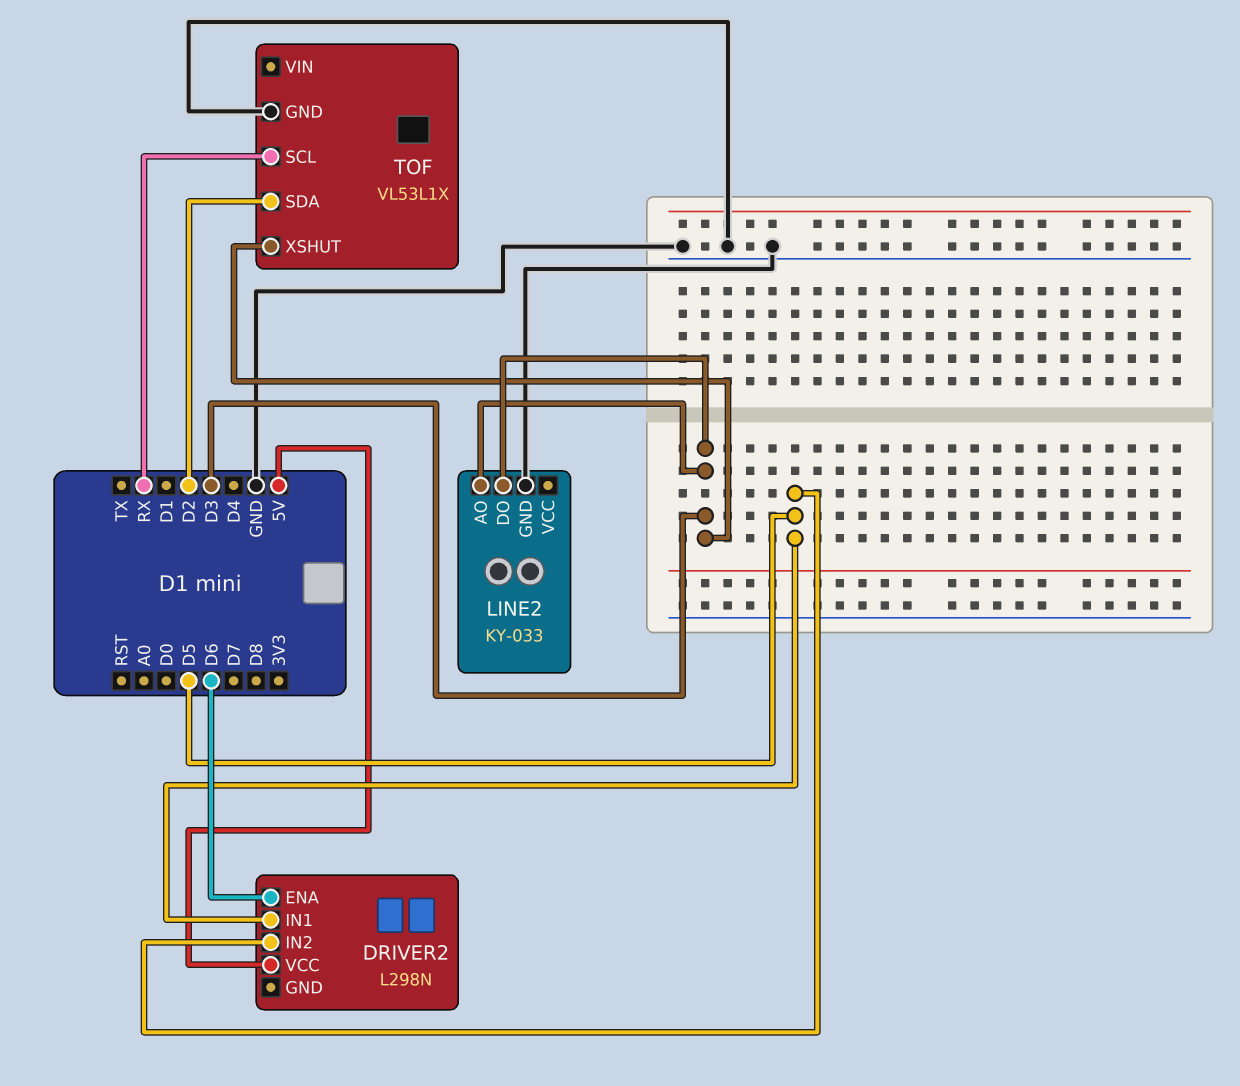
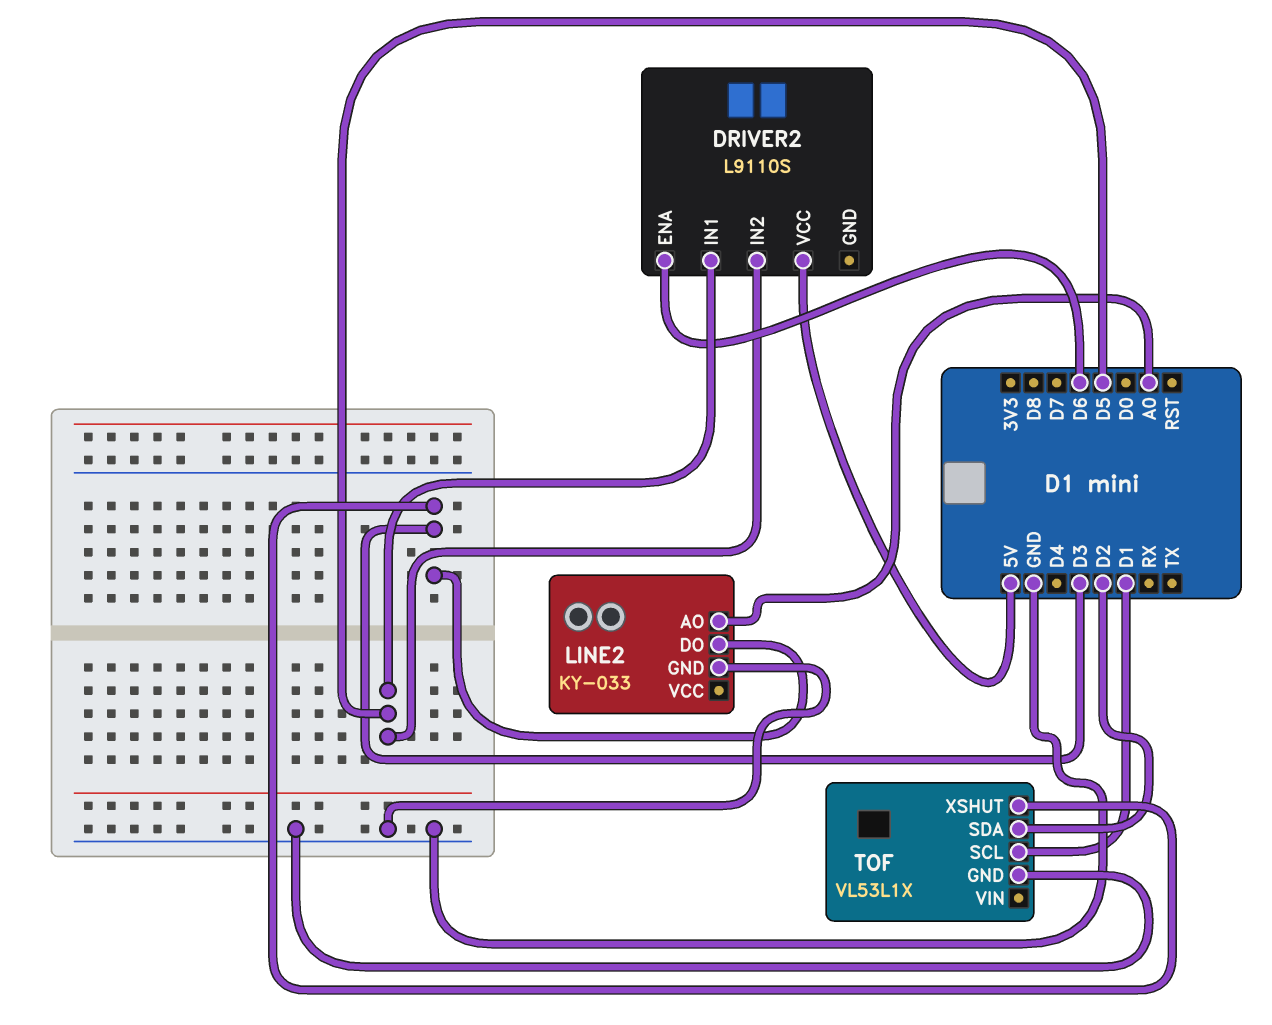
DRIVER2: L298N -> L9110S
LINE2 pin AO: D3 -> A0
TOF pin SCL: RX -> D1

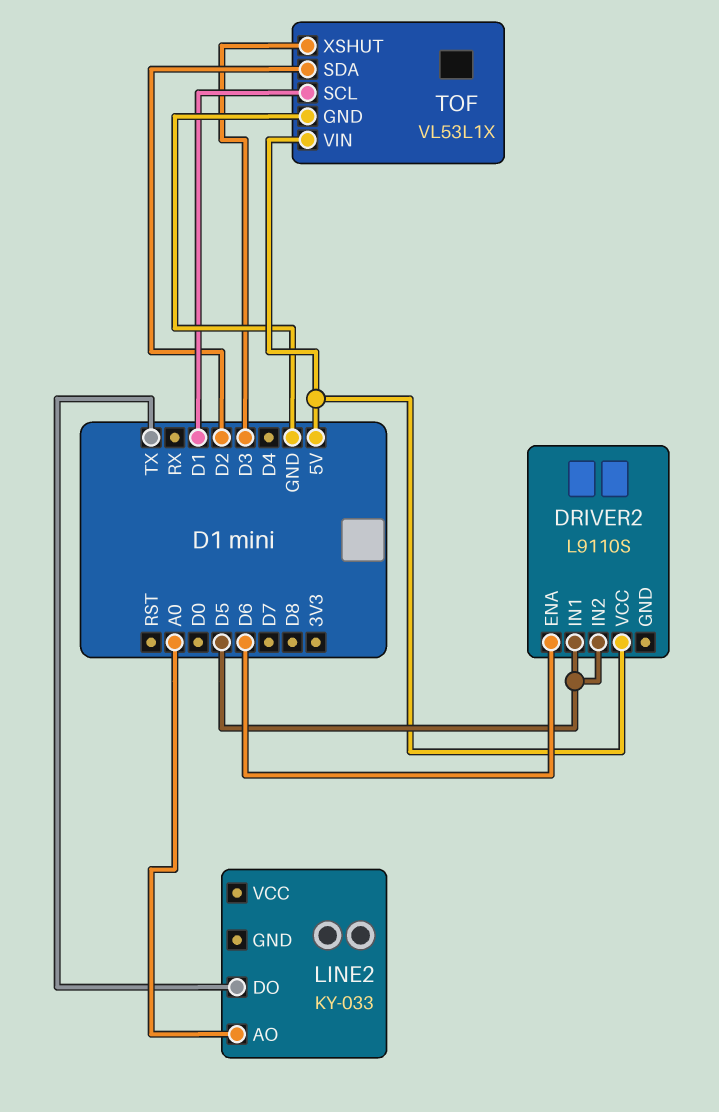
LINE2 pin DO: D3 -> TX
LINE2 pin GND: GND -> none
TOF pin VIN: none -> 5V

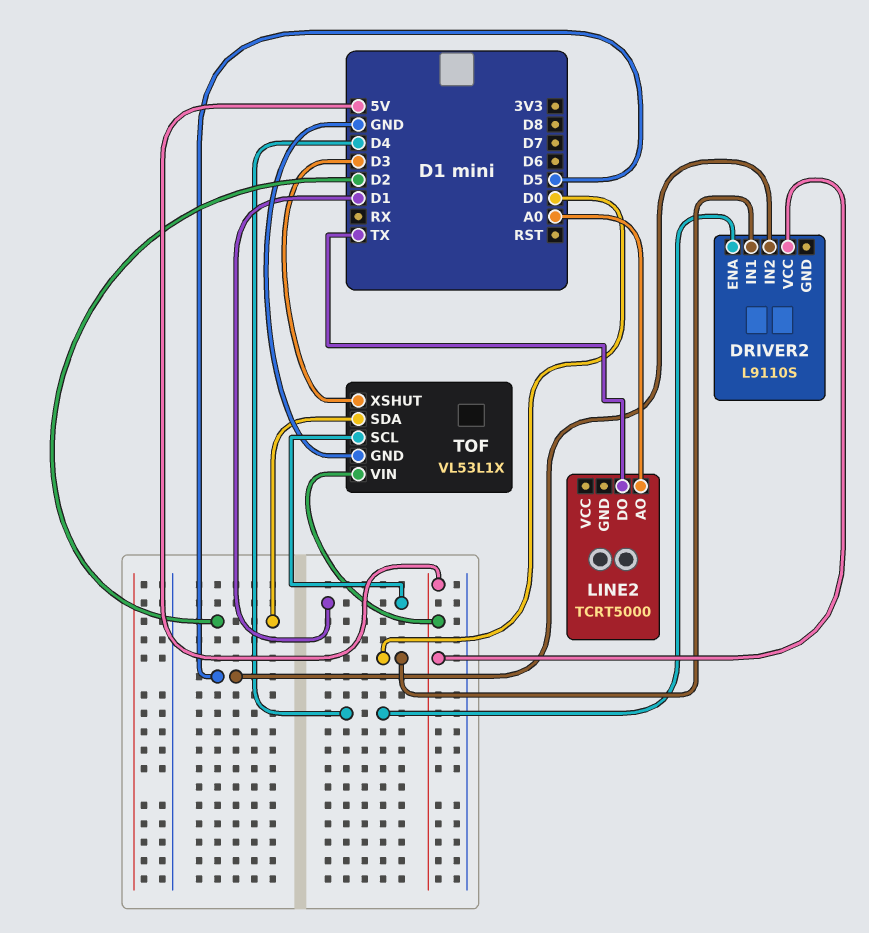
DRIVER2 pin ENA: D6 -> D4
DRIVER2 pin IN1: D5 -> D0
LINE2: KY-033 -> TCRT5000

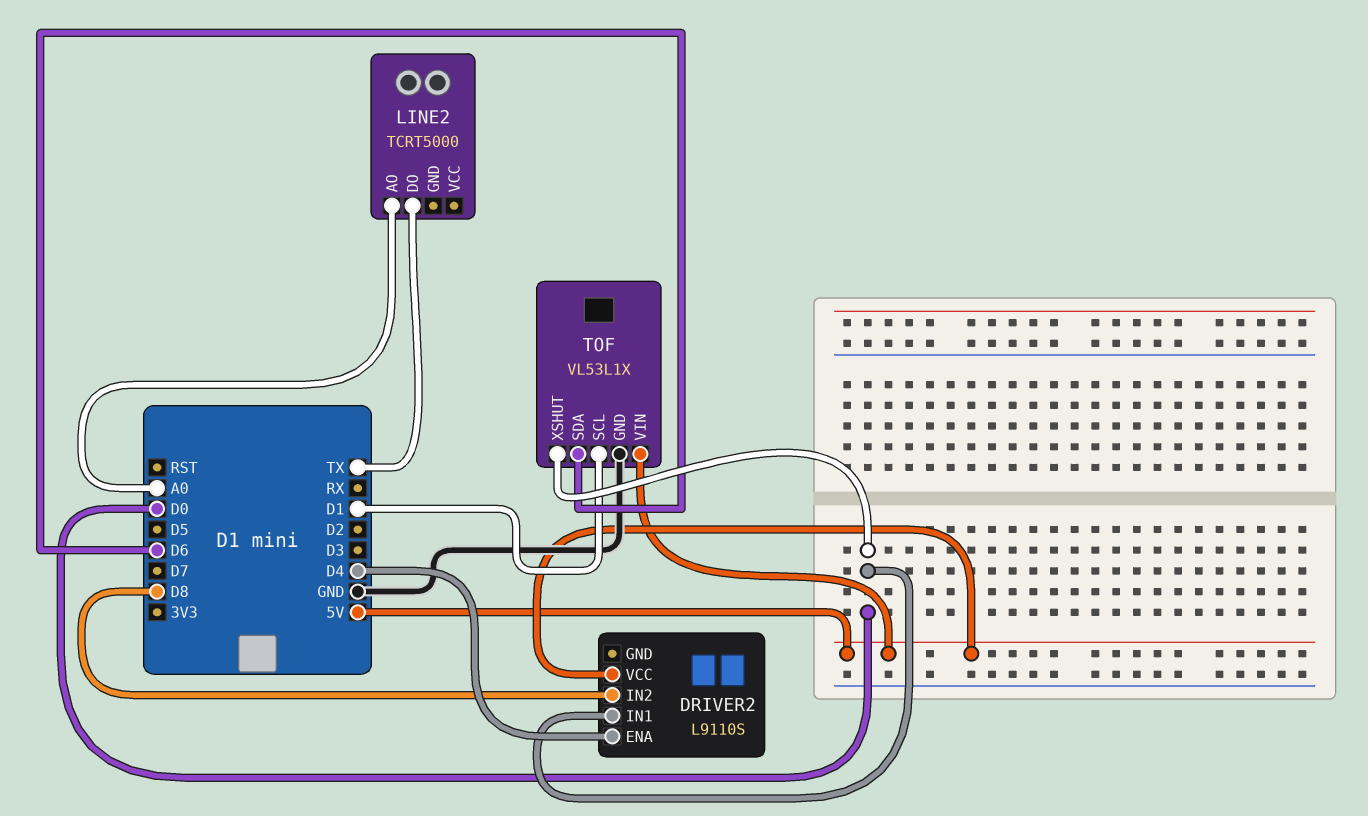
DRIVER2 pin IN2: D5 -> D8
TOF pin SDA: D2 -> D6
TOF pin XSHUT: D3 -> D0

